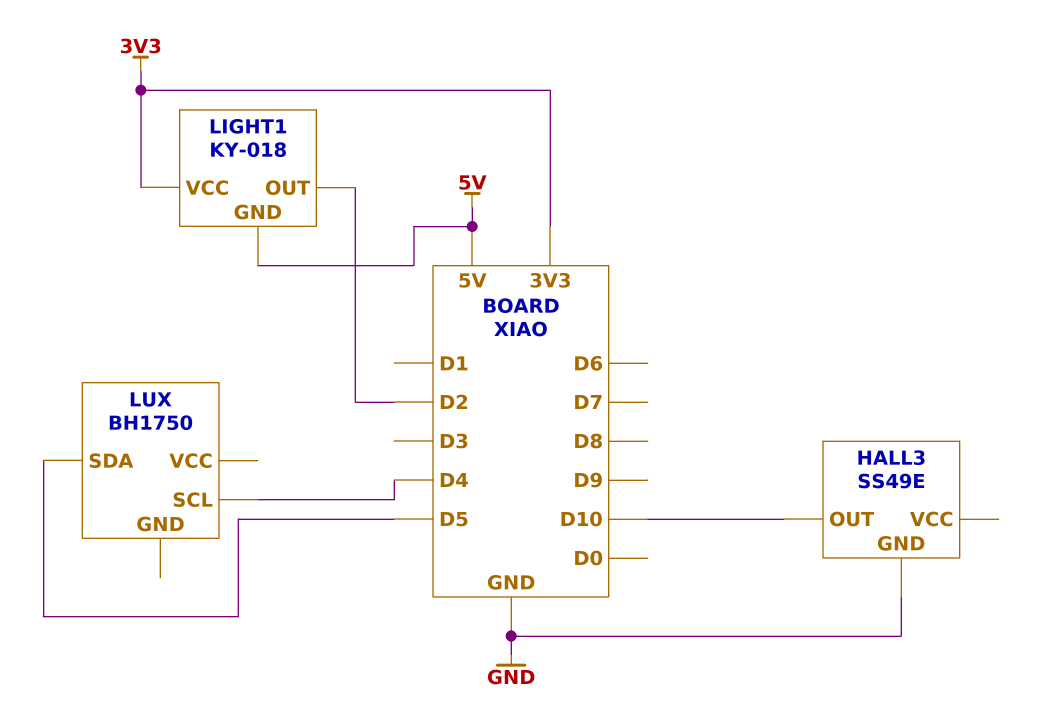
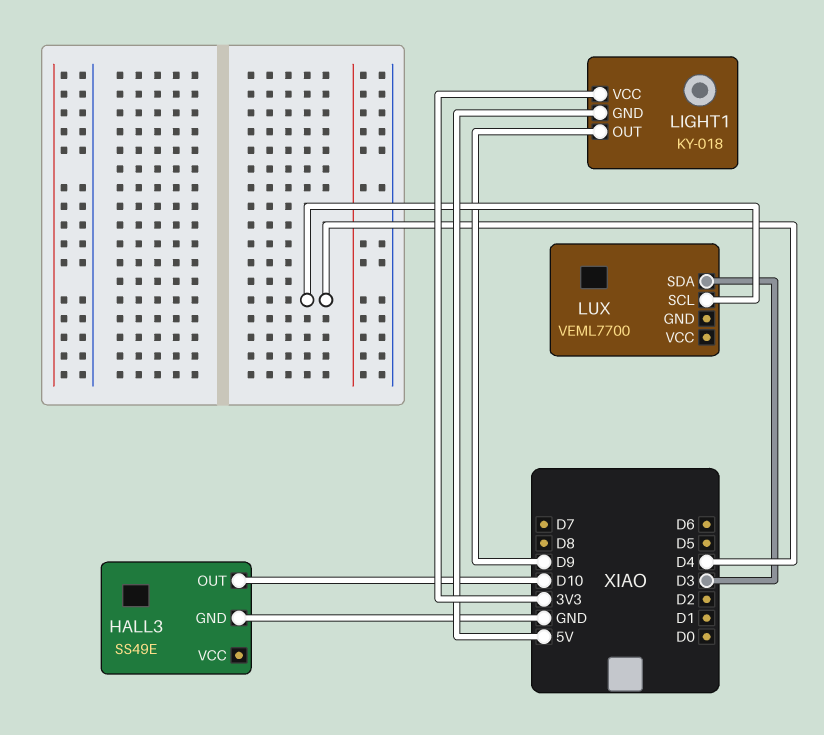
LIGHT1 pin OUT: D2 -> D9
LUX: BH1750 -> VEML7700
LUX pin SDA: D5 -> D3

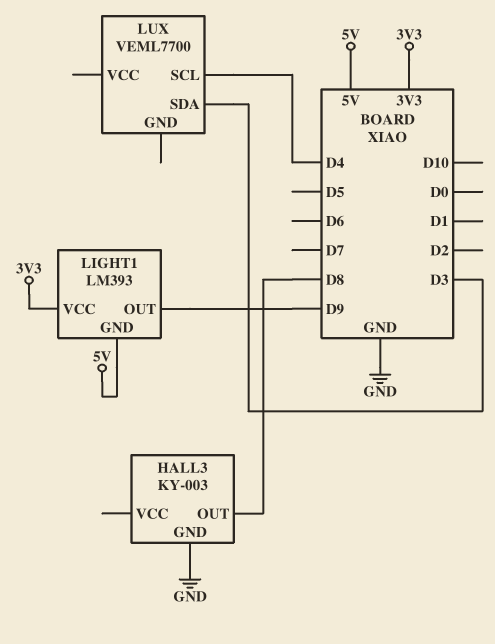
HALL3: SS49E -> KY-003
HALL3 pin OUT: D10 -> D8
LIGHT1: KY-018 -> LM393

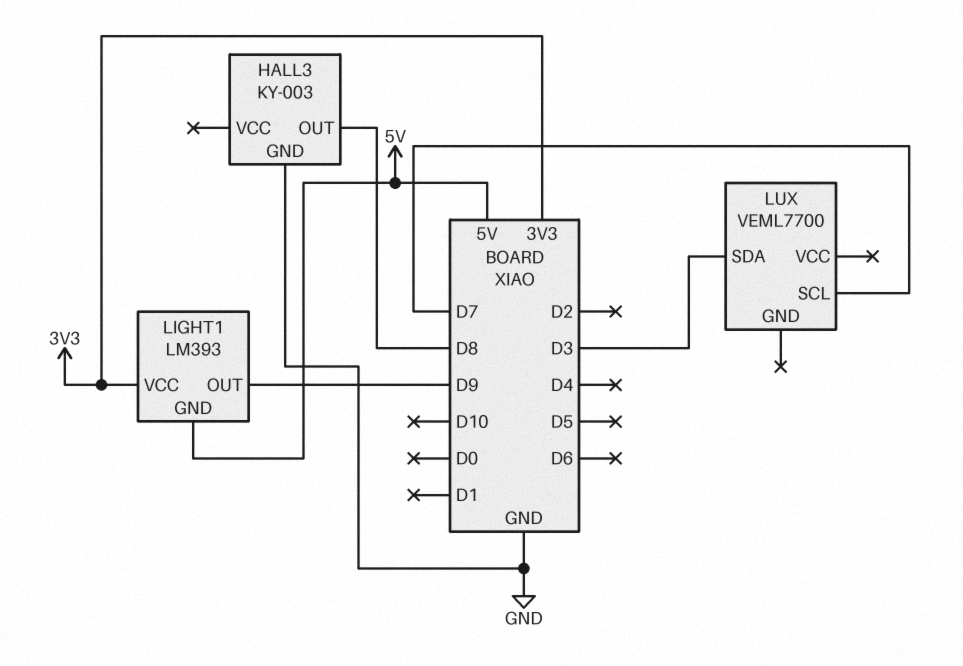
LUX pin SCL: D4 -> D7

